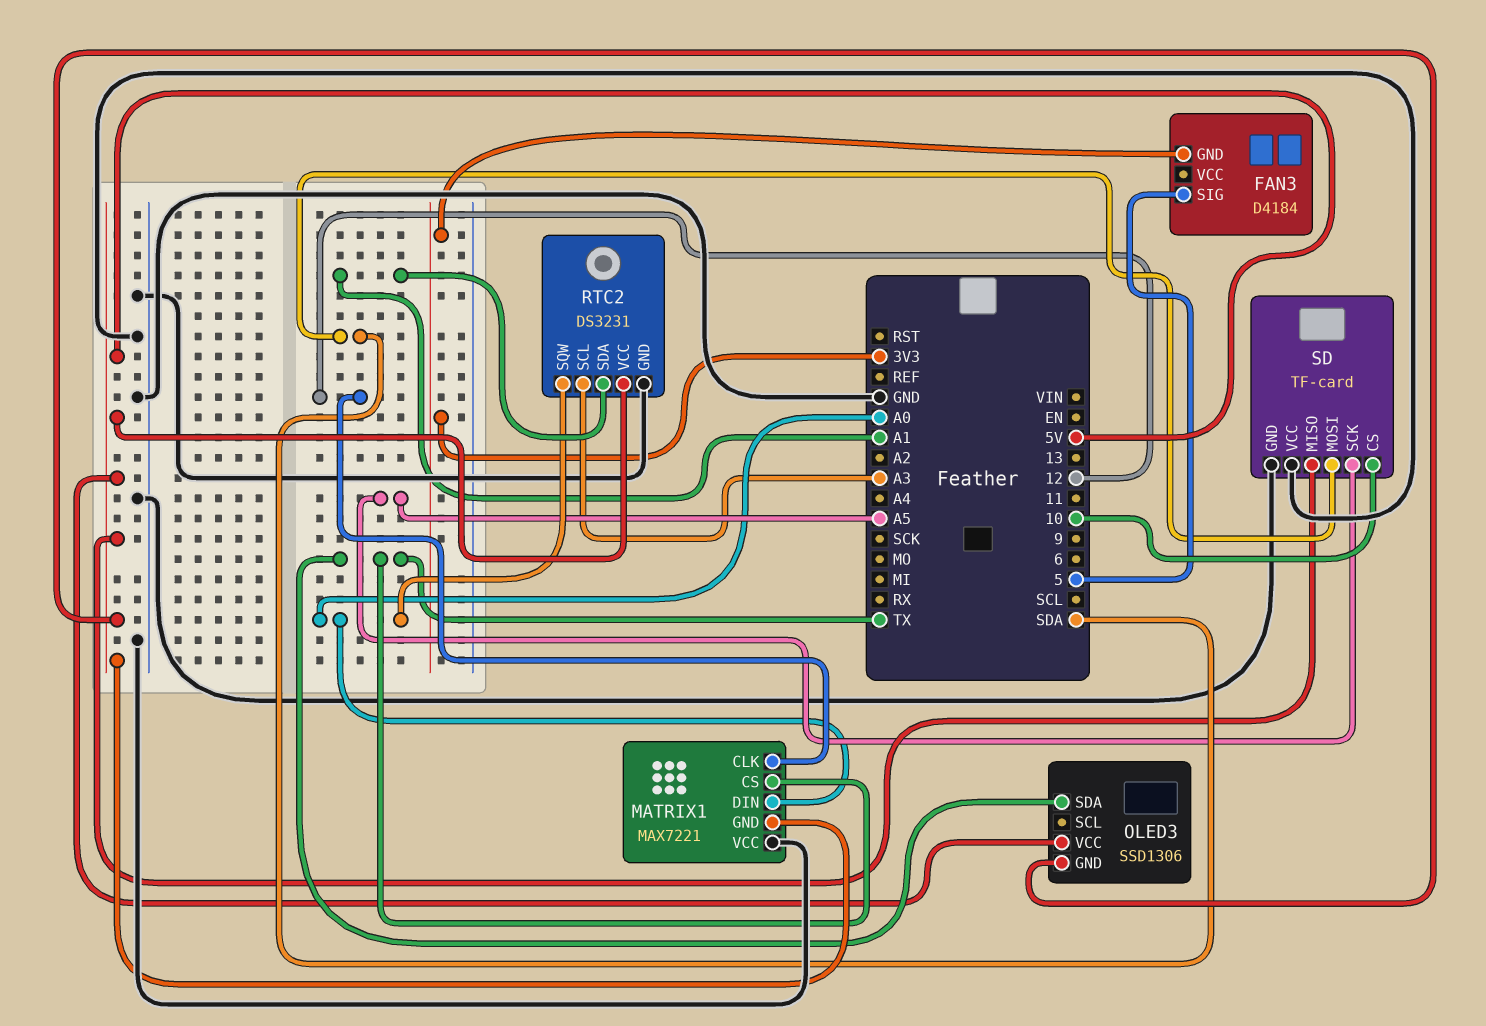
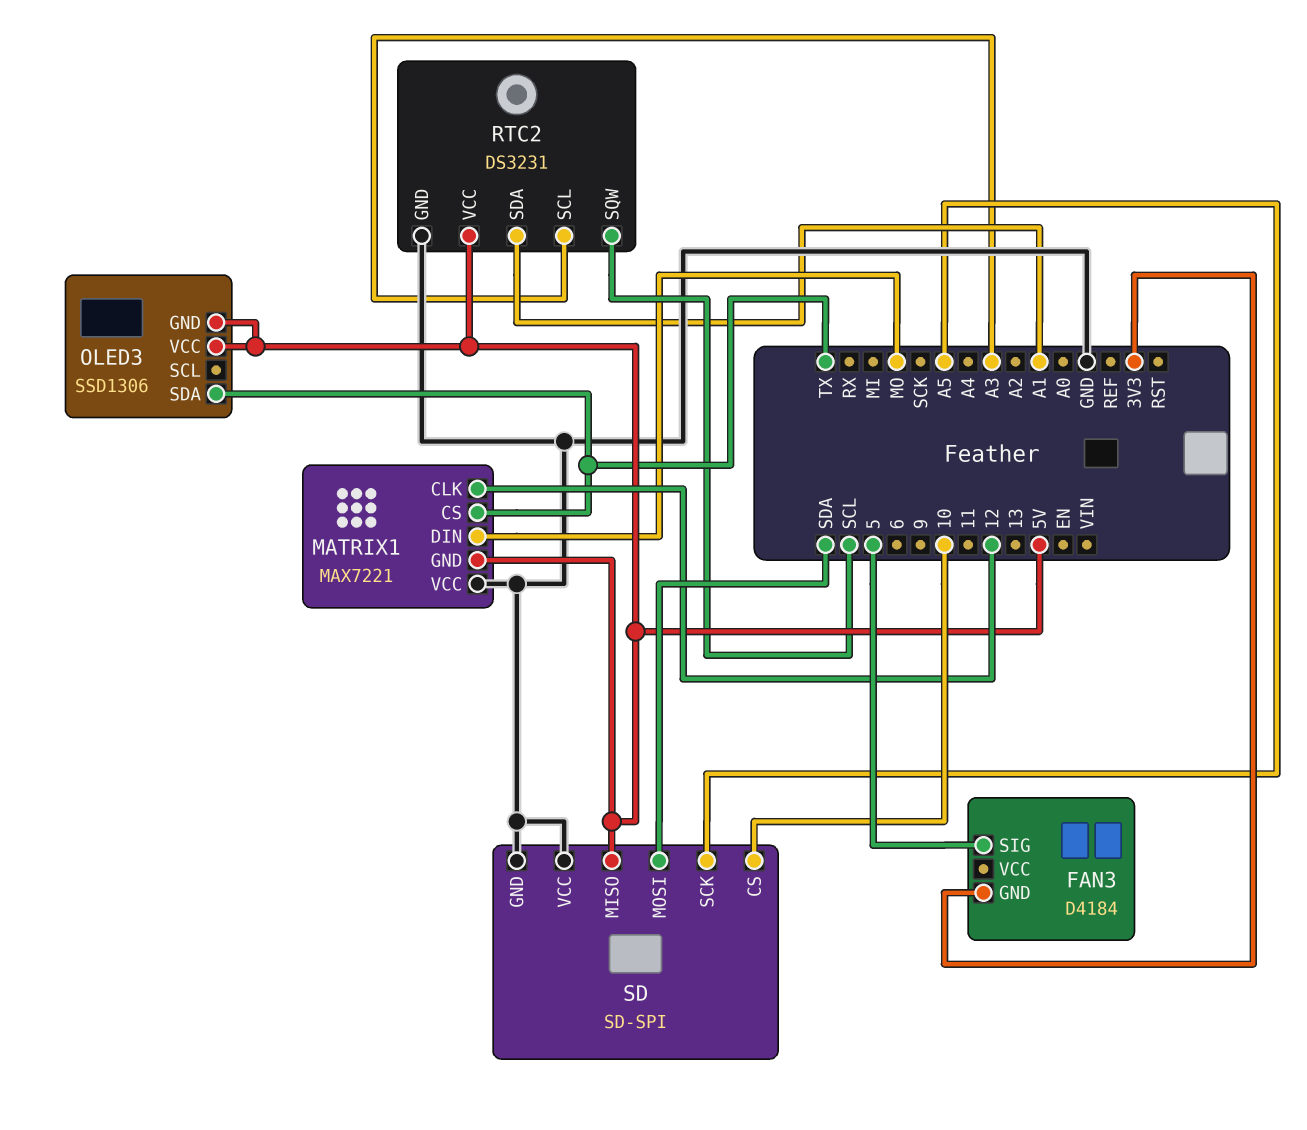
MATRIX1 pin DIN: A0 -> MO
RTC2 pin SQW: A0 -> SCL
SD: TF-card -> SD-SPI

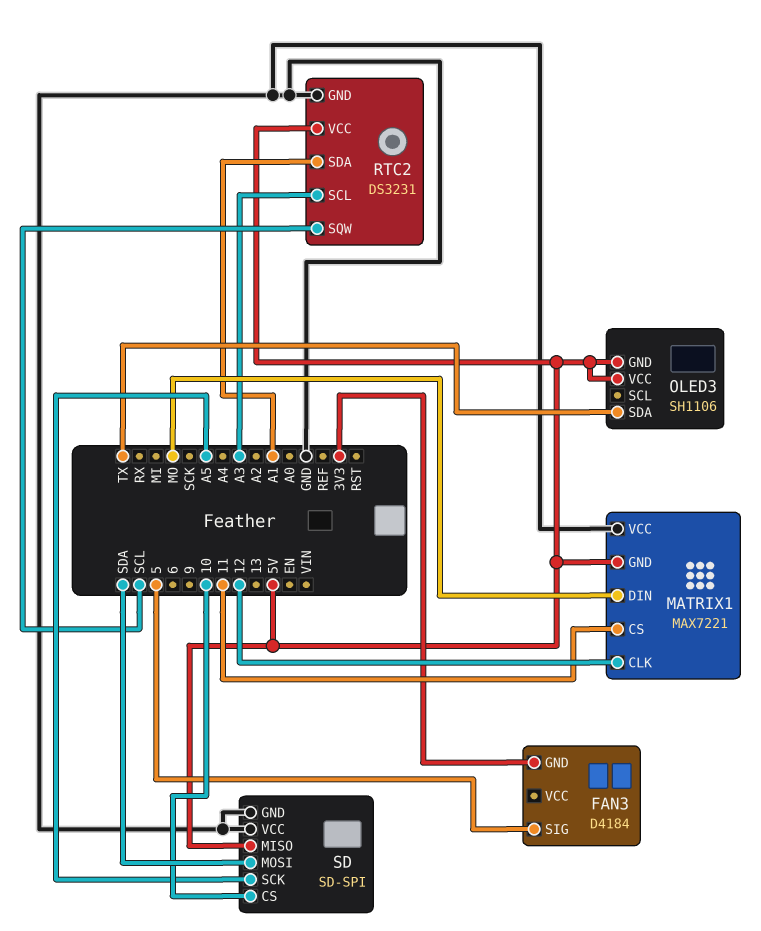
MATRIX1 pin CS: TX -> 11
OLED3: SSD1306 -> SH1106

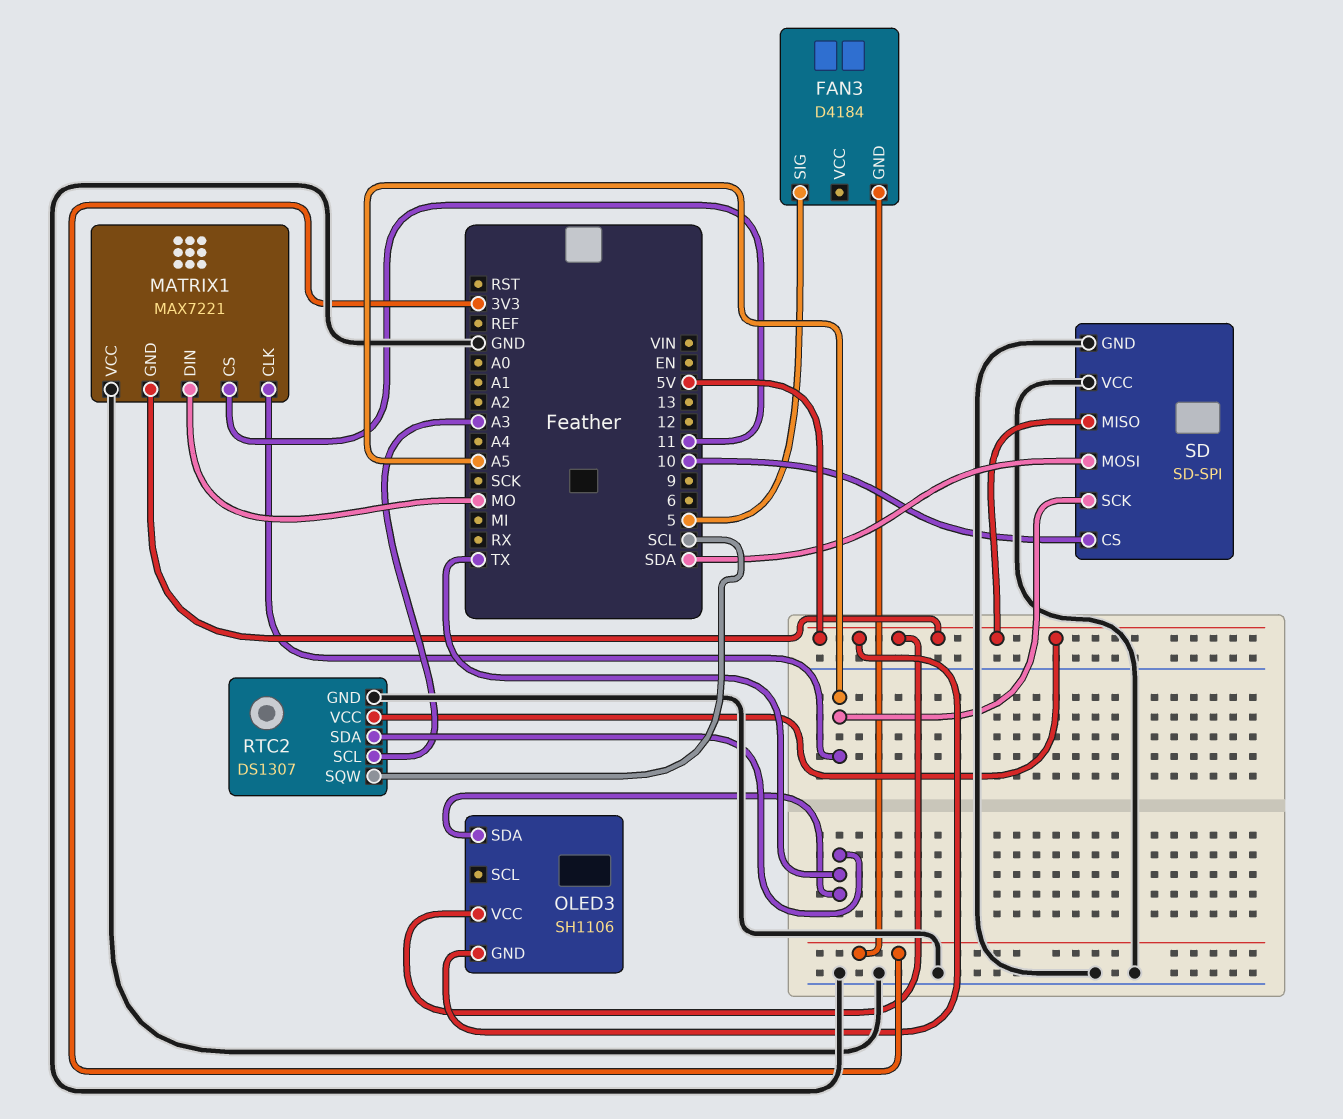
MATRIX1 pin CLK: 12 -> A5
RTC2: DS3231 -> DS1307
RTC2 pin SDA: A1 -> TX

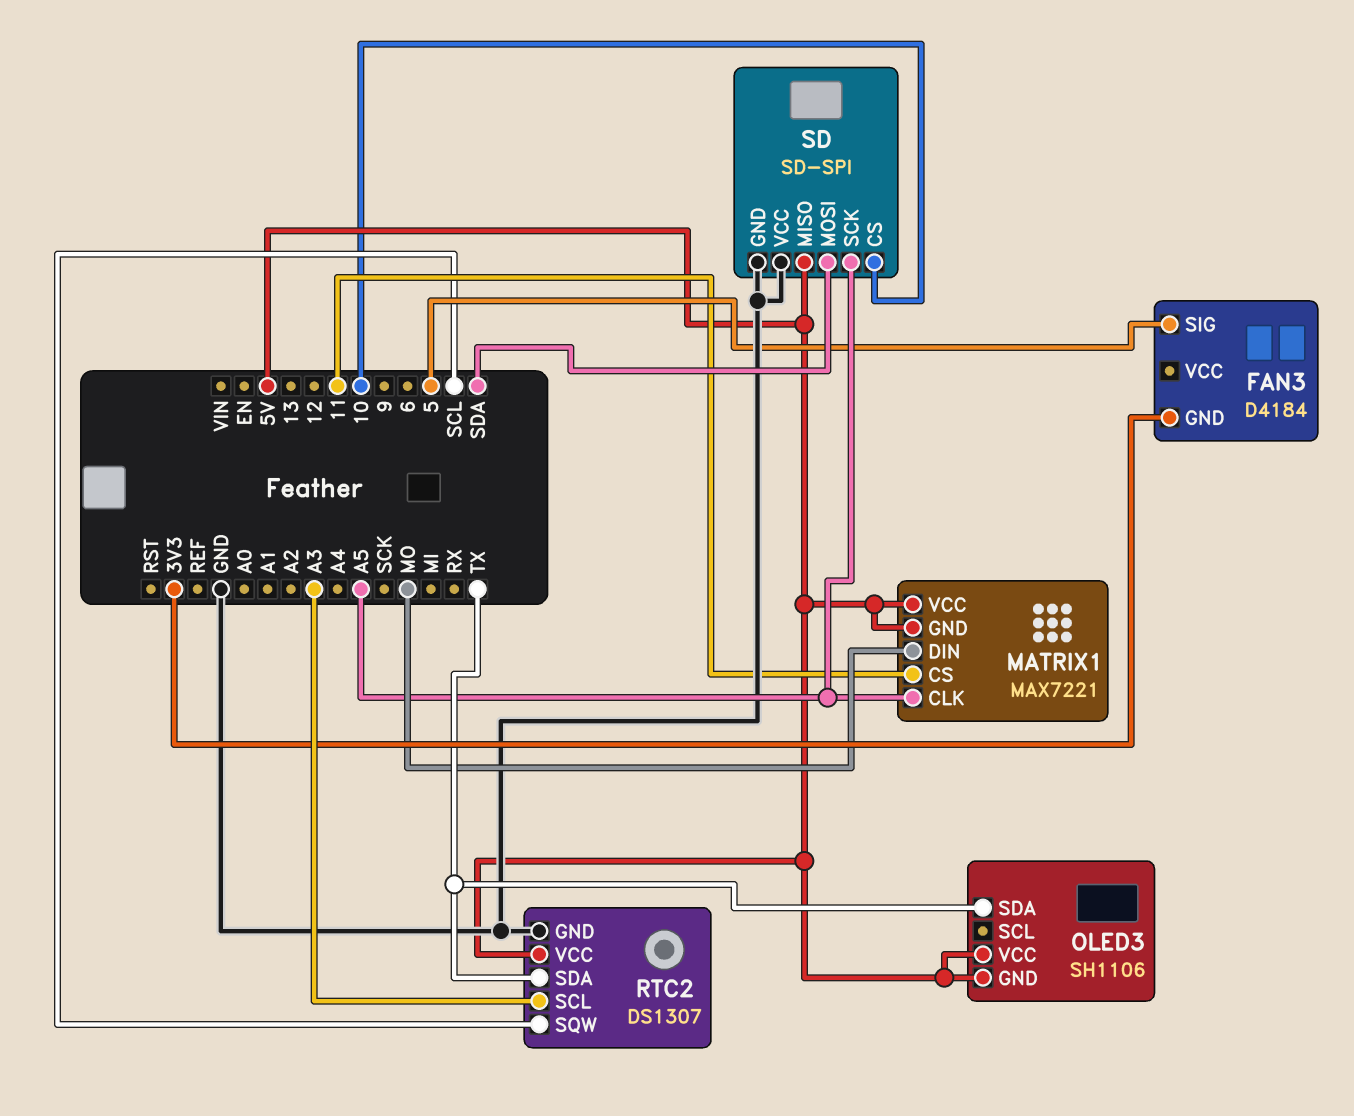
MATRIX1 pin VCC: GND -> 5V

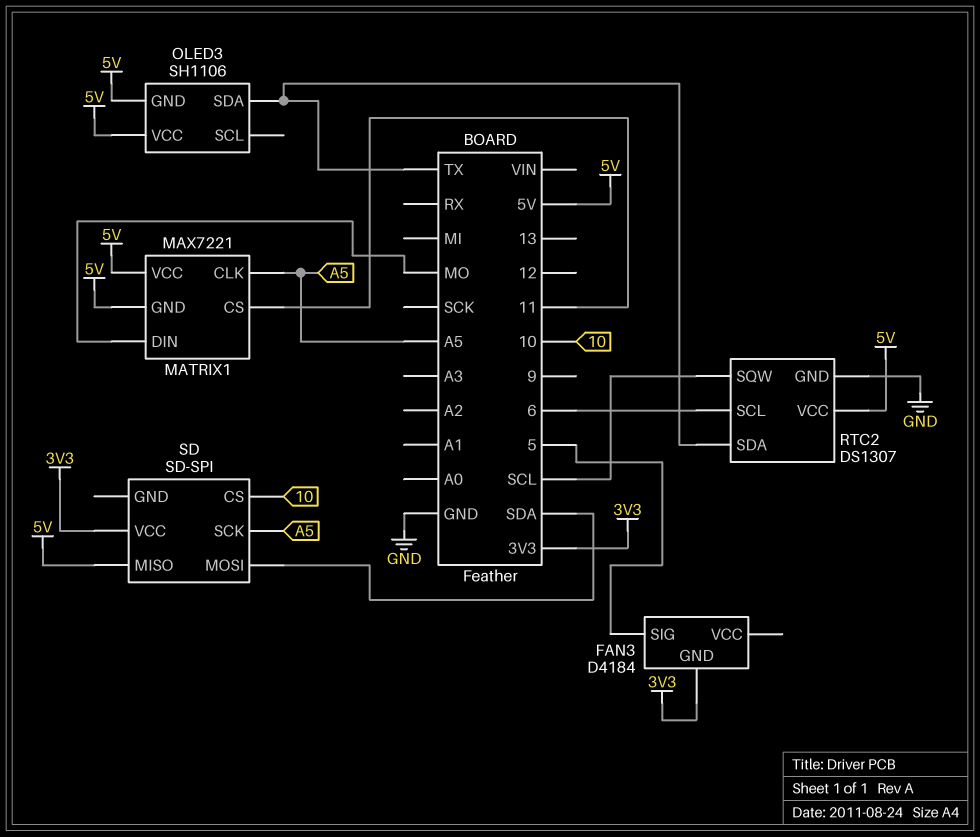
RTC2 pin SCL: A3 -> 6
SD pin GND: GND -> none
SD pin VCC: GND -> 3V3

